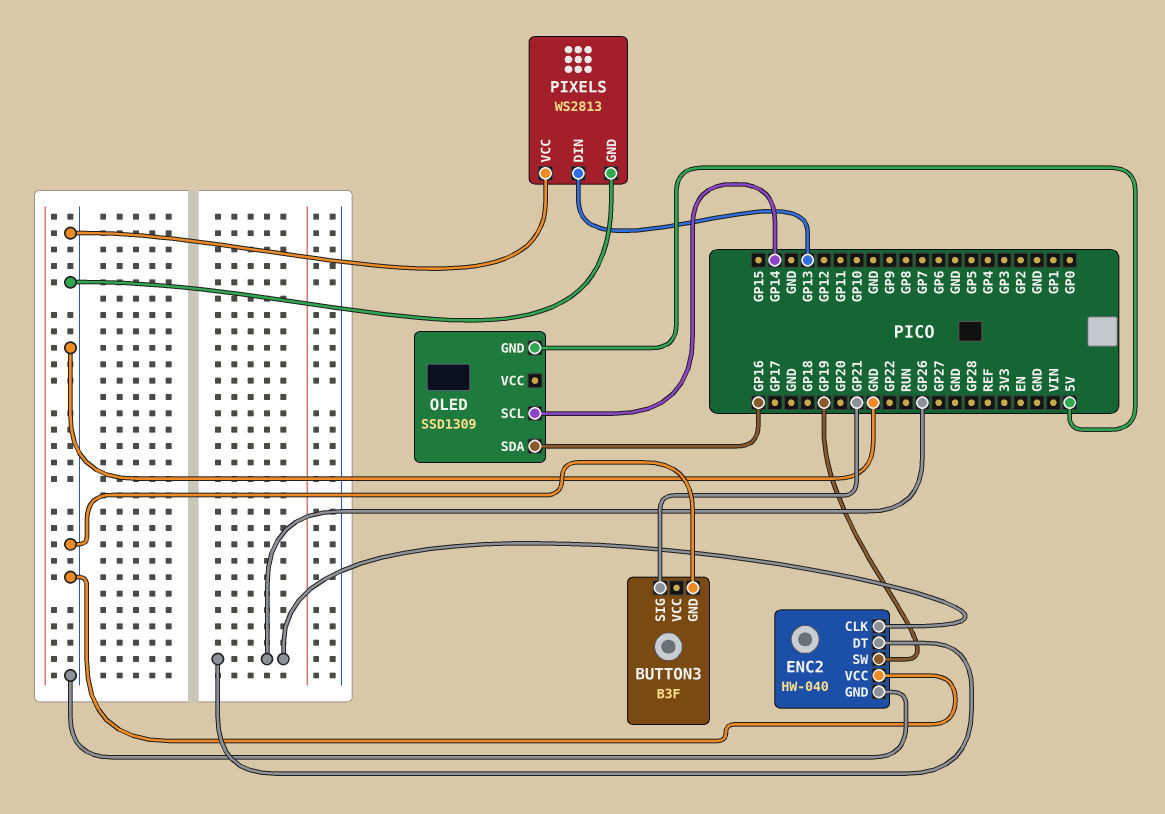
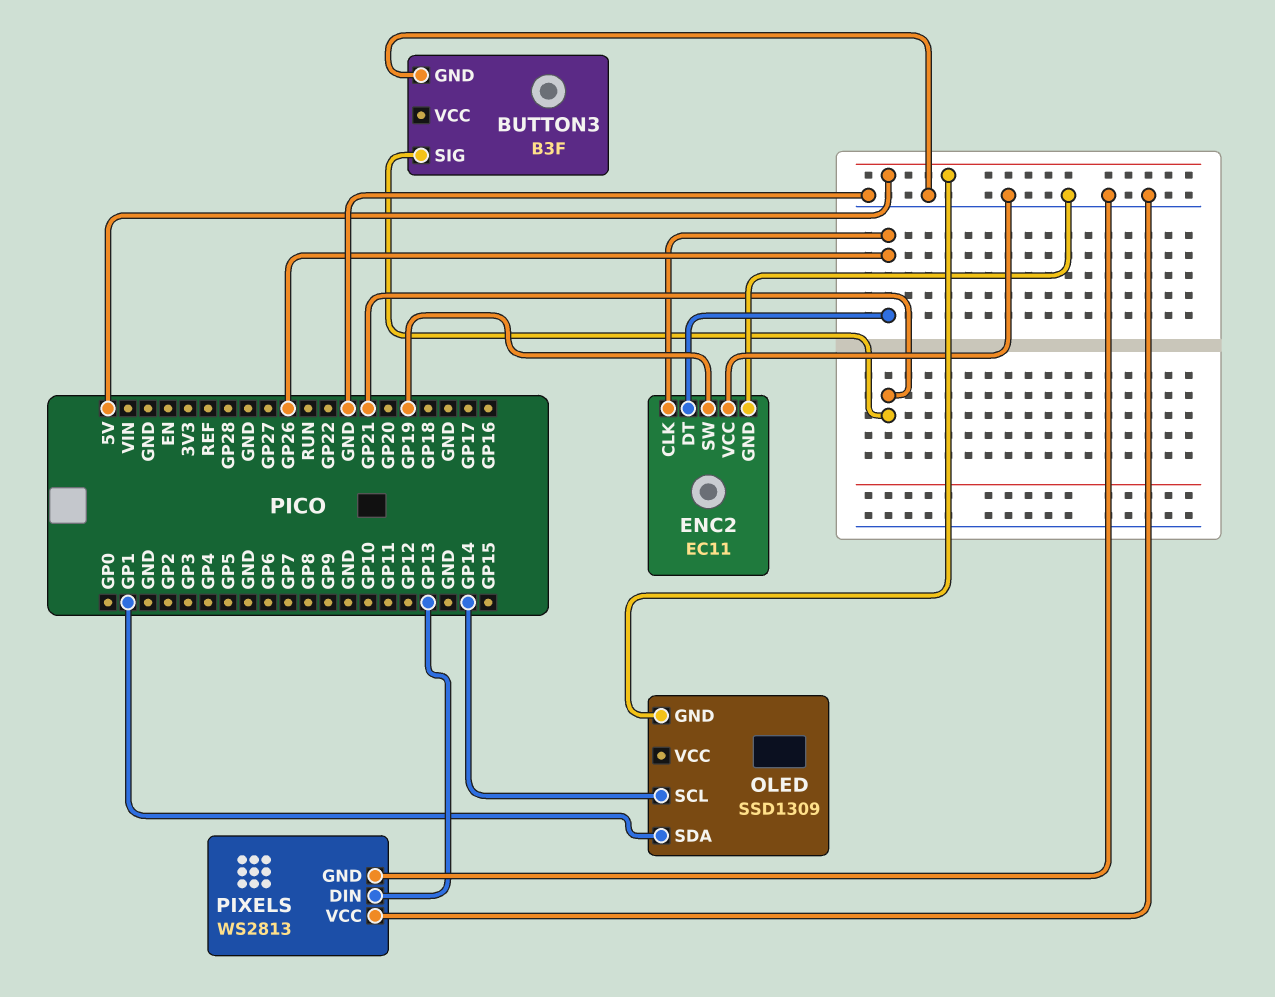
ENC2: HW-040 -> EC11
OLED pin SDA: GP16 -> GP1

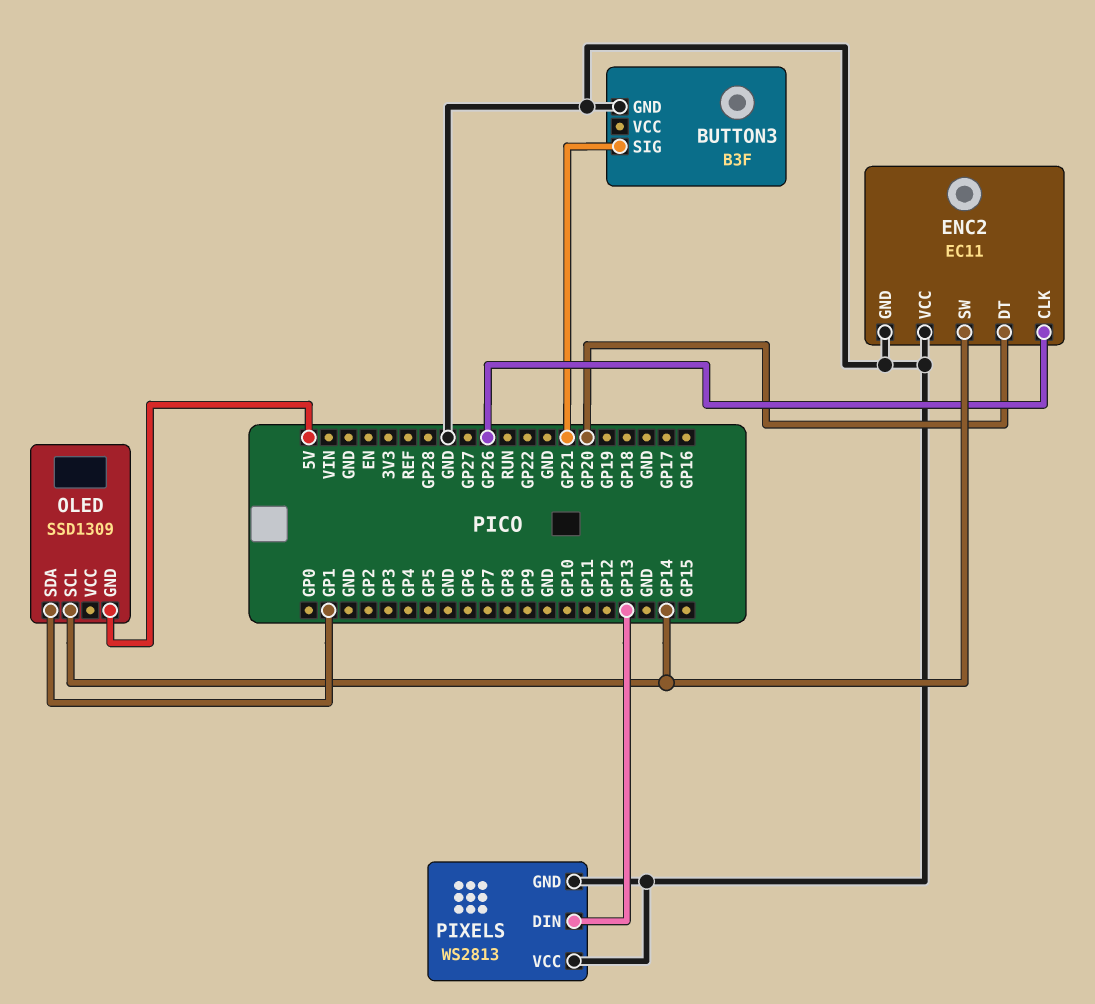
ENC2 pin DT: GP26 -> GP20
ENC2 pin SW: GP19 -> GP14

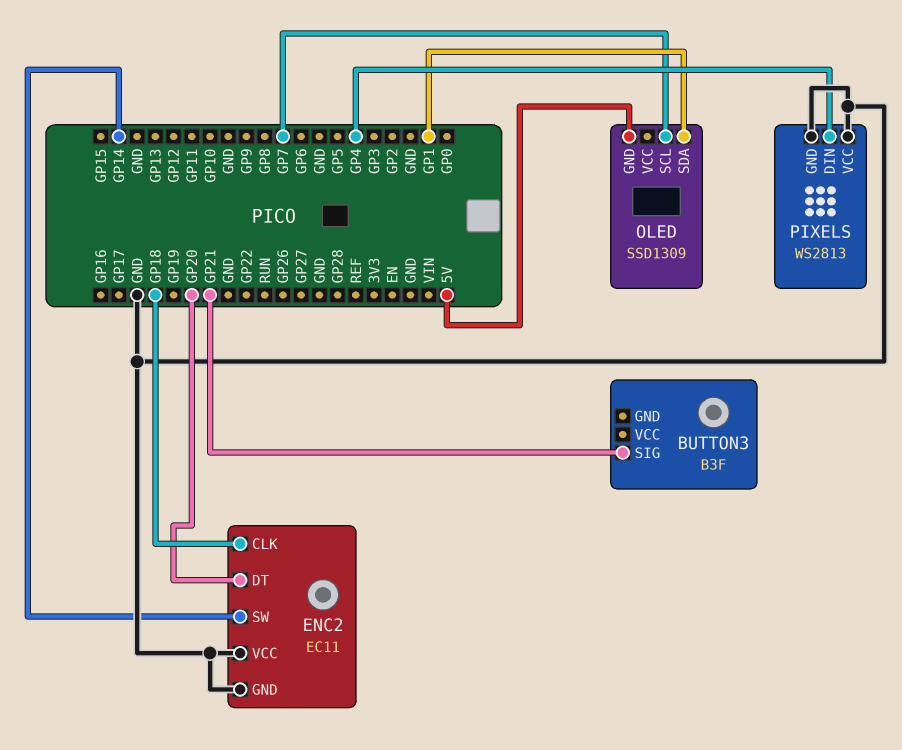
BUTTON3 pin GND: GND -> none
ENC2 pin CLK: GP26 -> GP18
OLED pin SCL: GP14 -> GP7
PIXELS pin DIN: GP13 -> GP4

